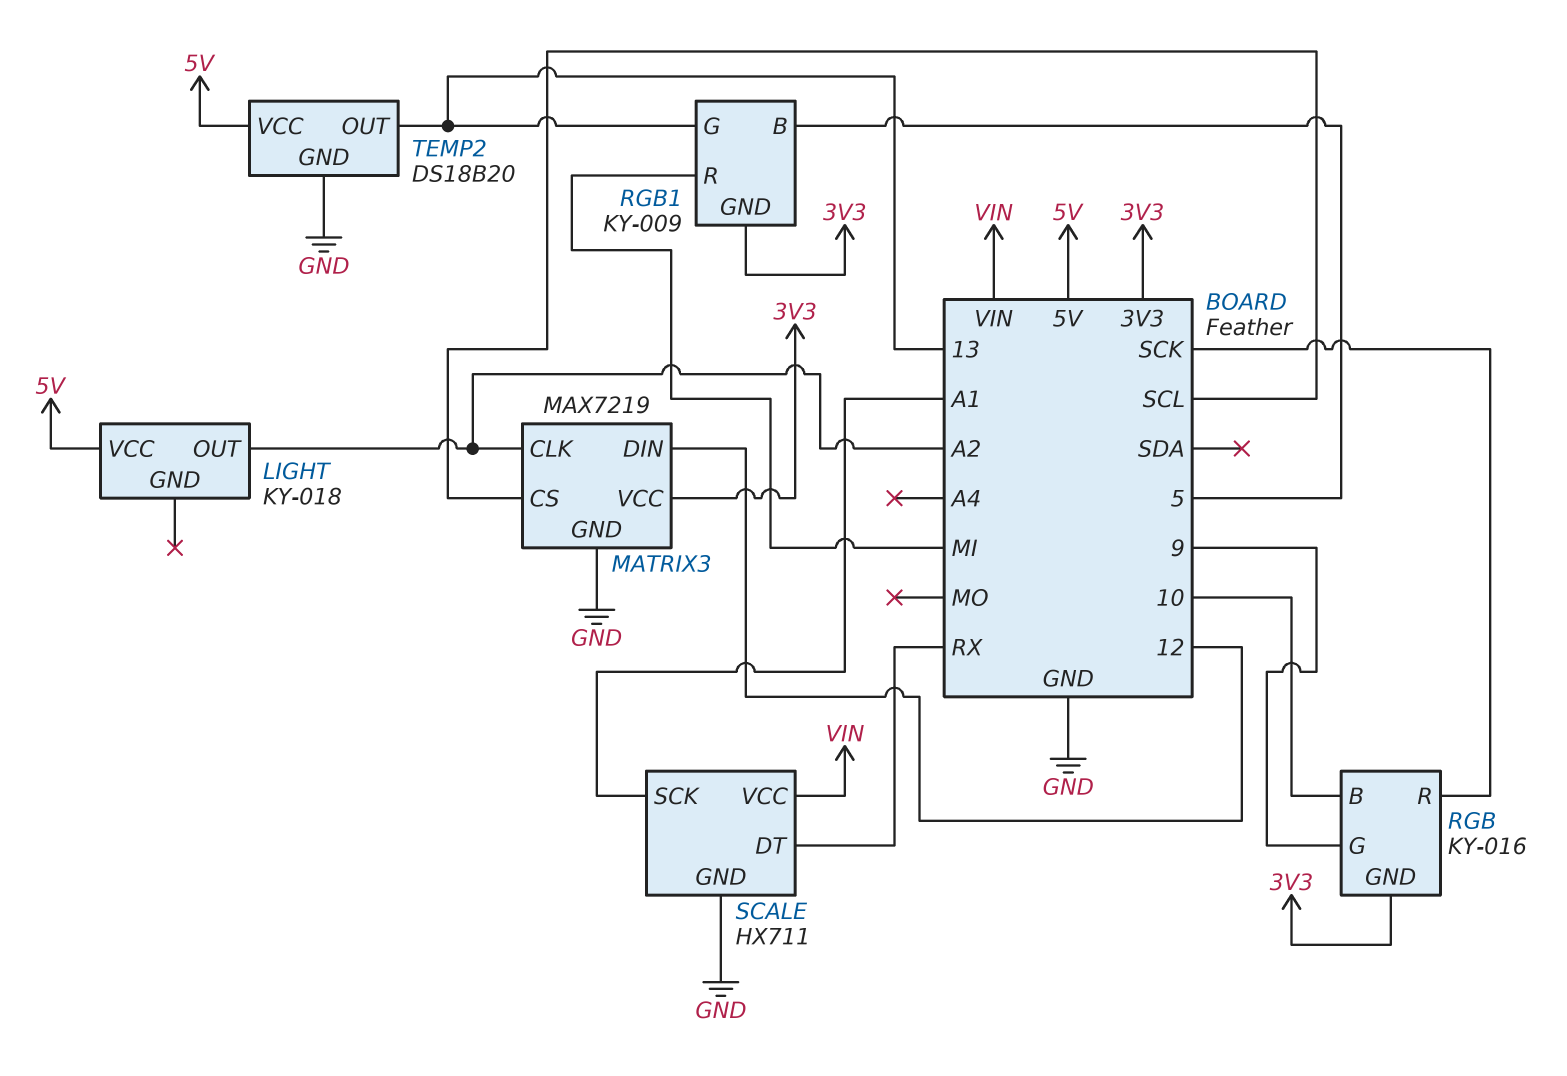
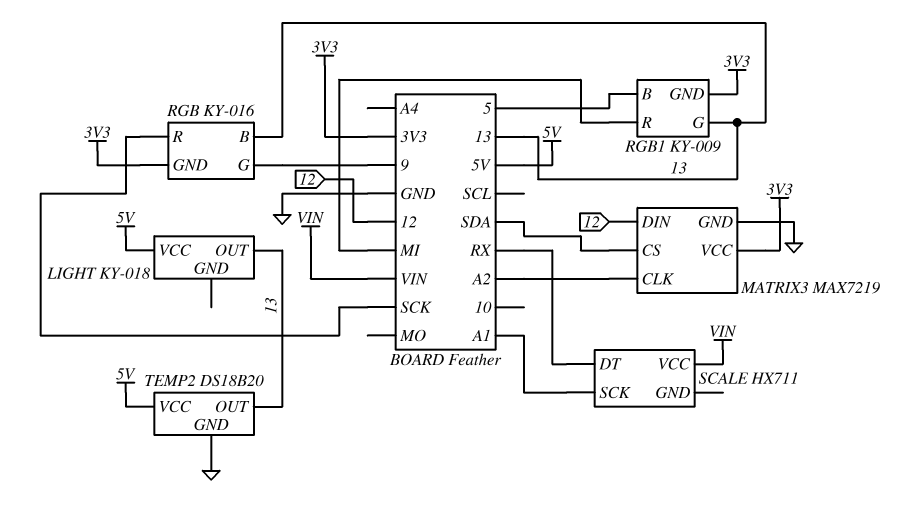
LIGHT pin OUT: A2 -> 13
MATRIX3 pin CS: SCL -> SDA
RGB pin B: 10 -> 13
SCALE pin GND: GND -> none

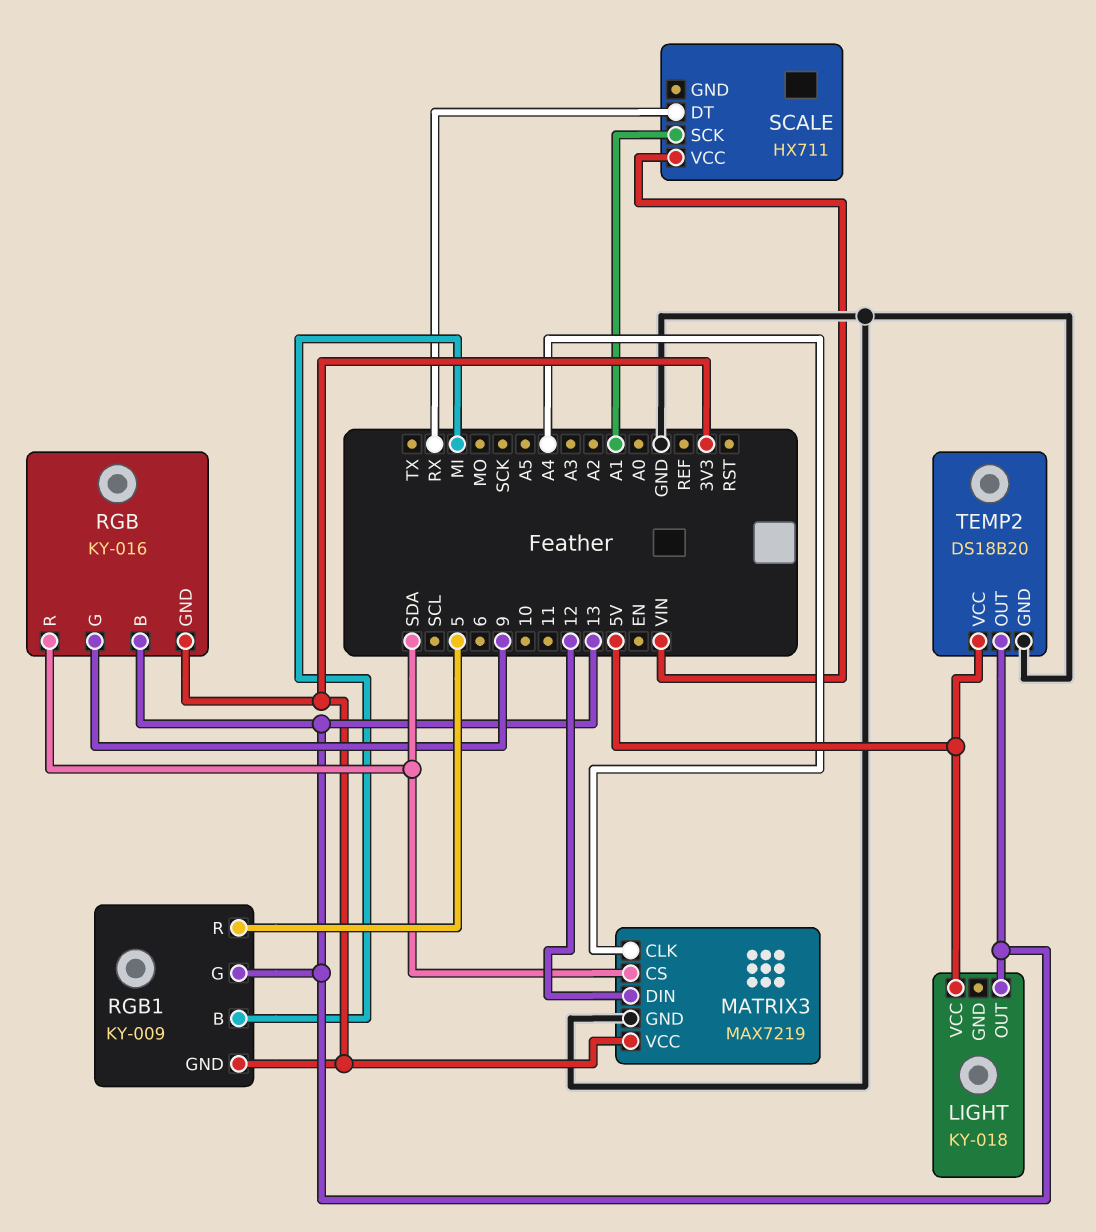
MATRIX3 pin CLK: A2 -> A4
RGB pin R: SCK -> SDA
RGB1 pin B: 5 -> MI
RGB1 pin R: MI -> 5

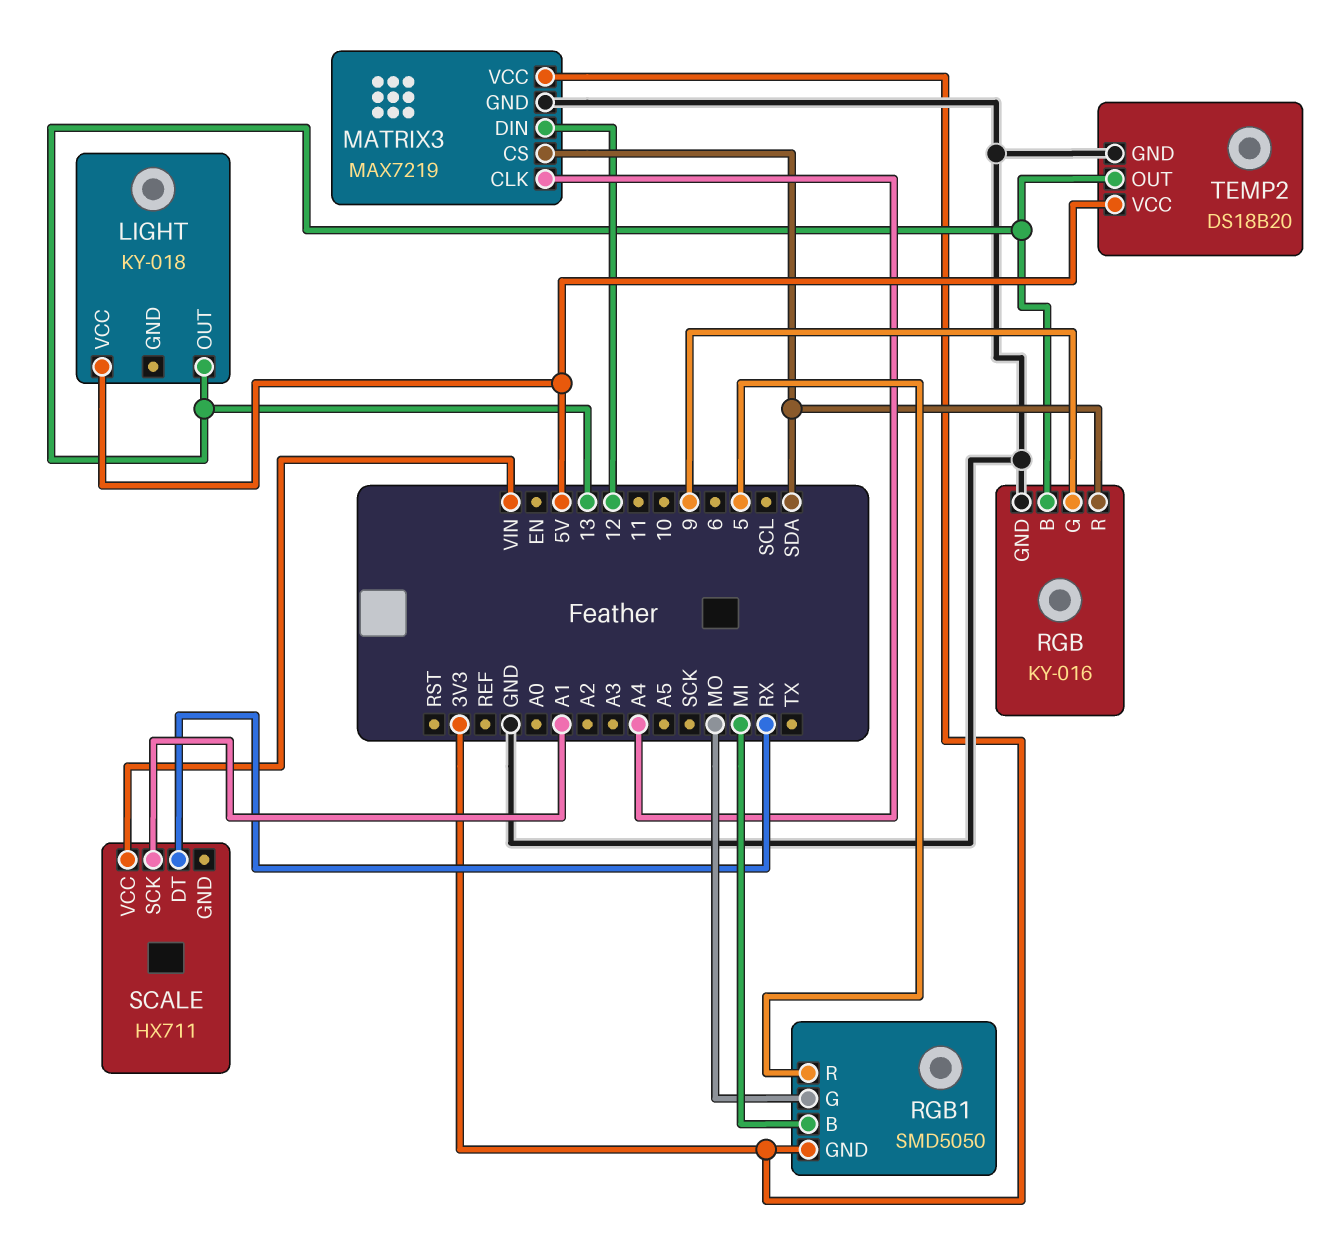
RGB pin GND: 3V3 -> GND
RGB1: KY-009 -> SMD5050
RGB1 pin G: 13 -> MO

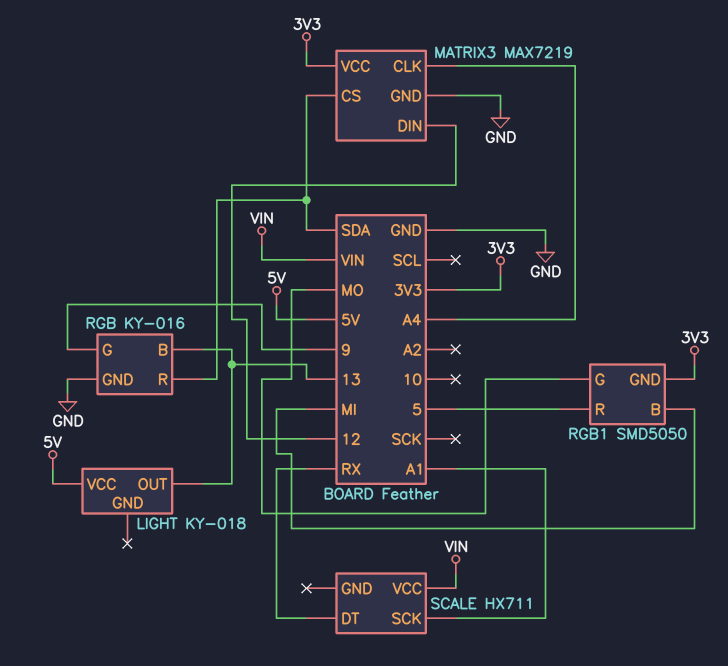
TEMP2: DS18B20 -> none
TEMP2 pin GND: GND -> none
TEMP2 pin OUT: 13 -> none
TEMP2 pin VCC: 5V -> none

